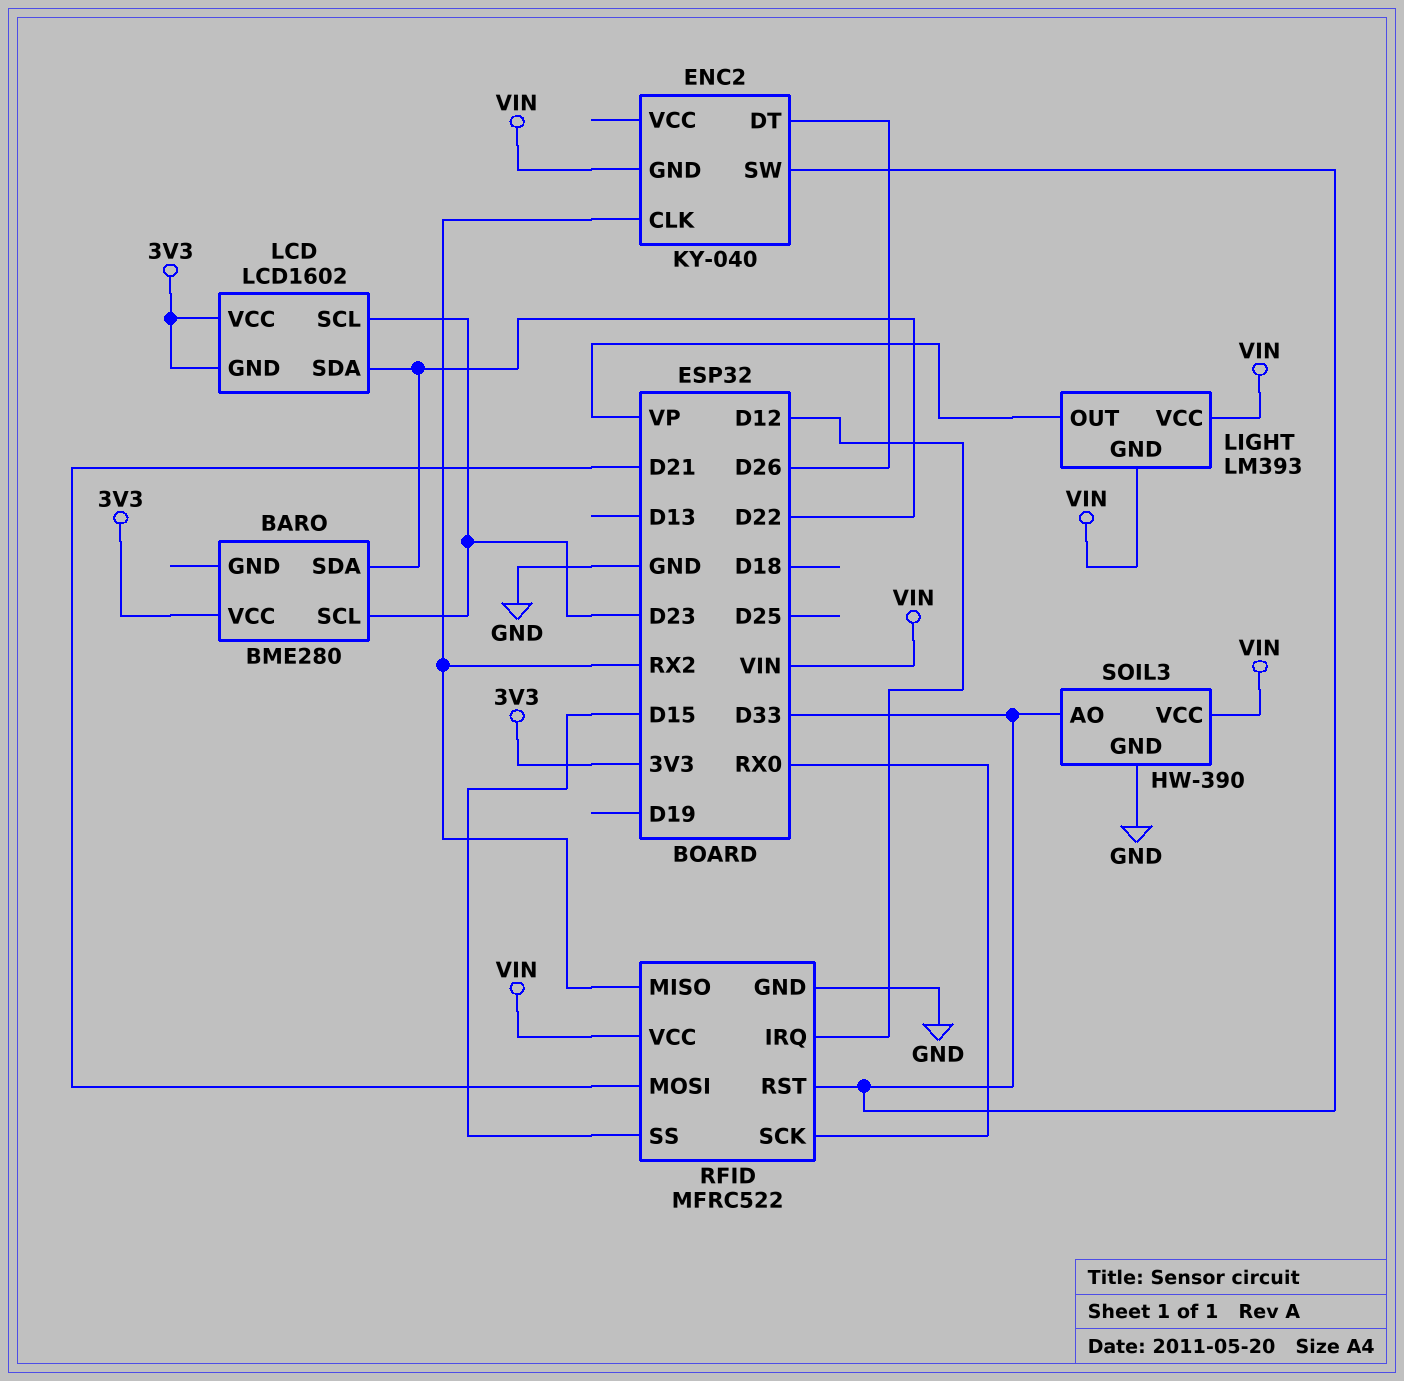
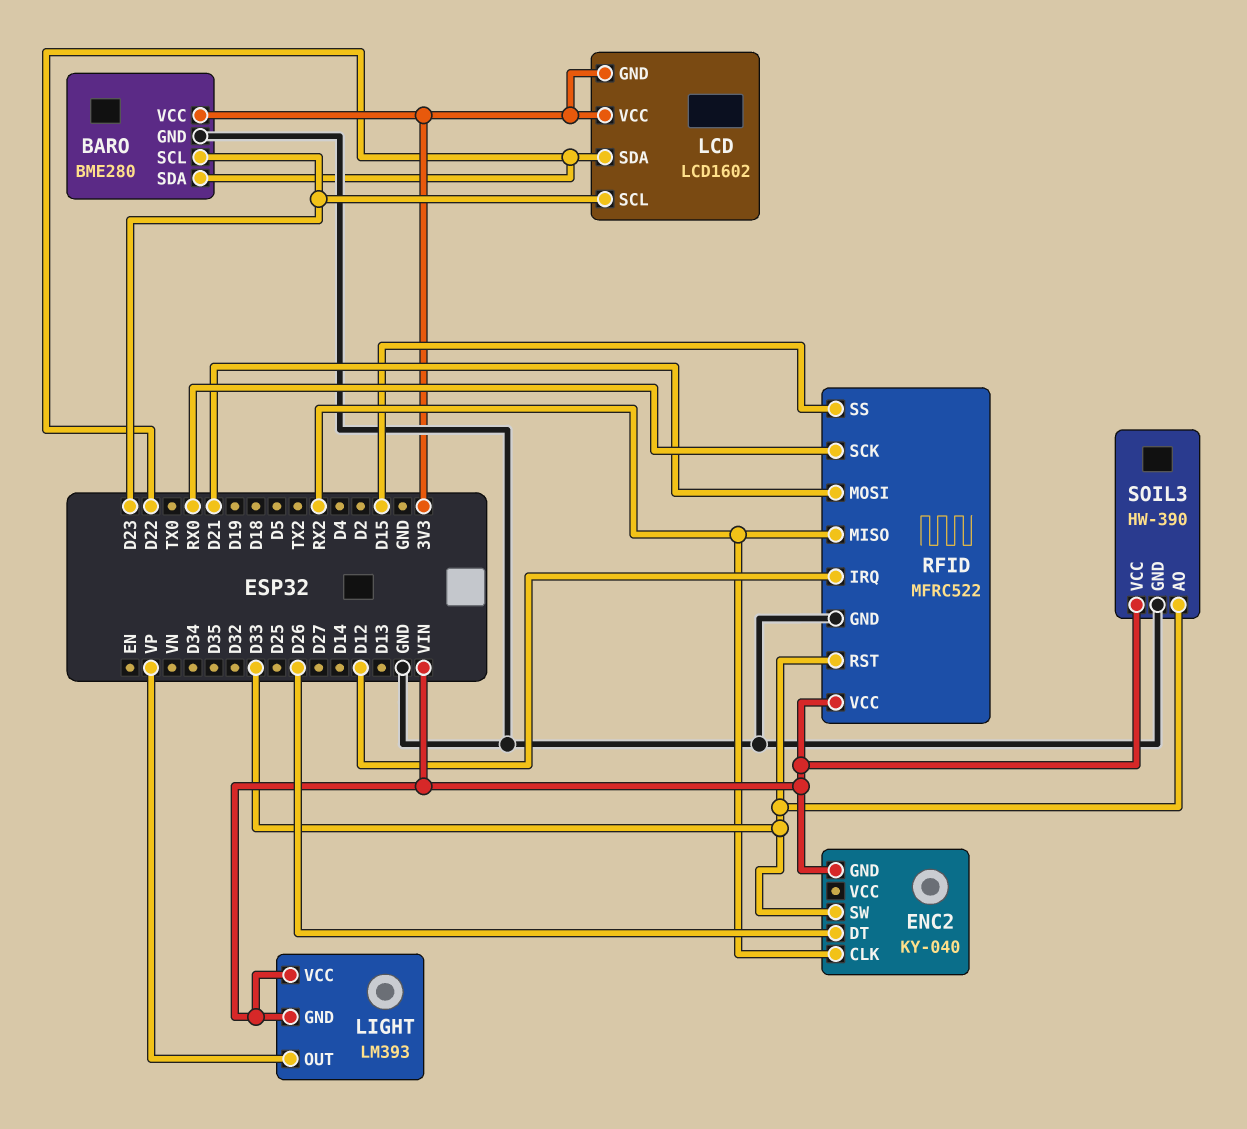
BARO pin GND: none -> GND

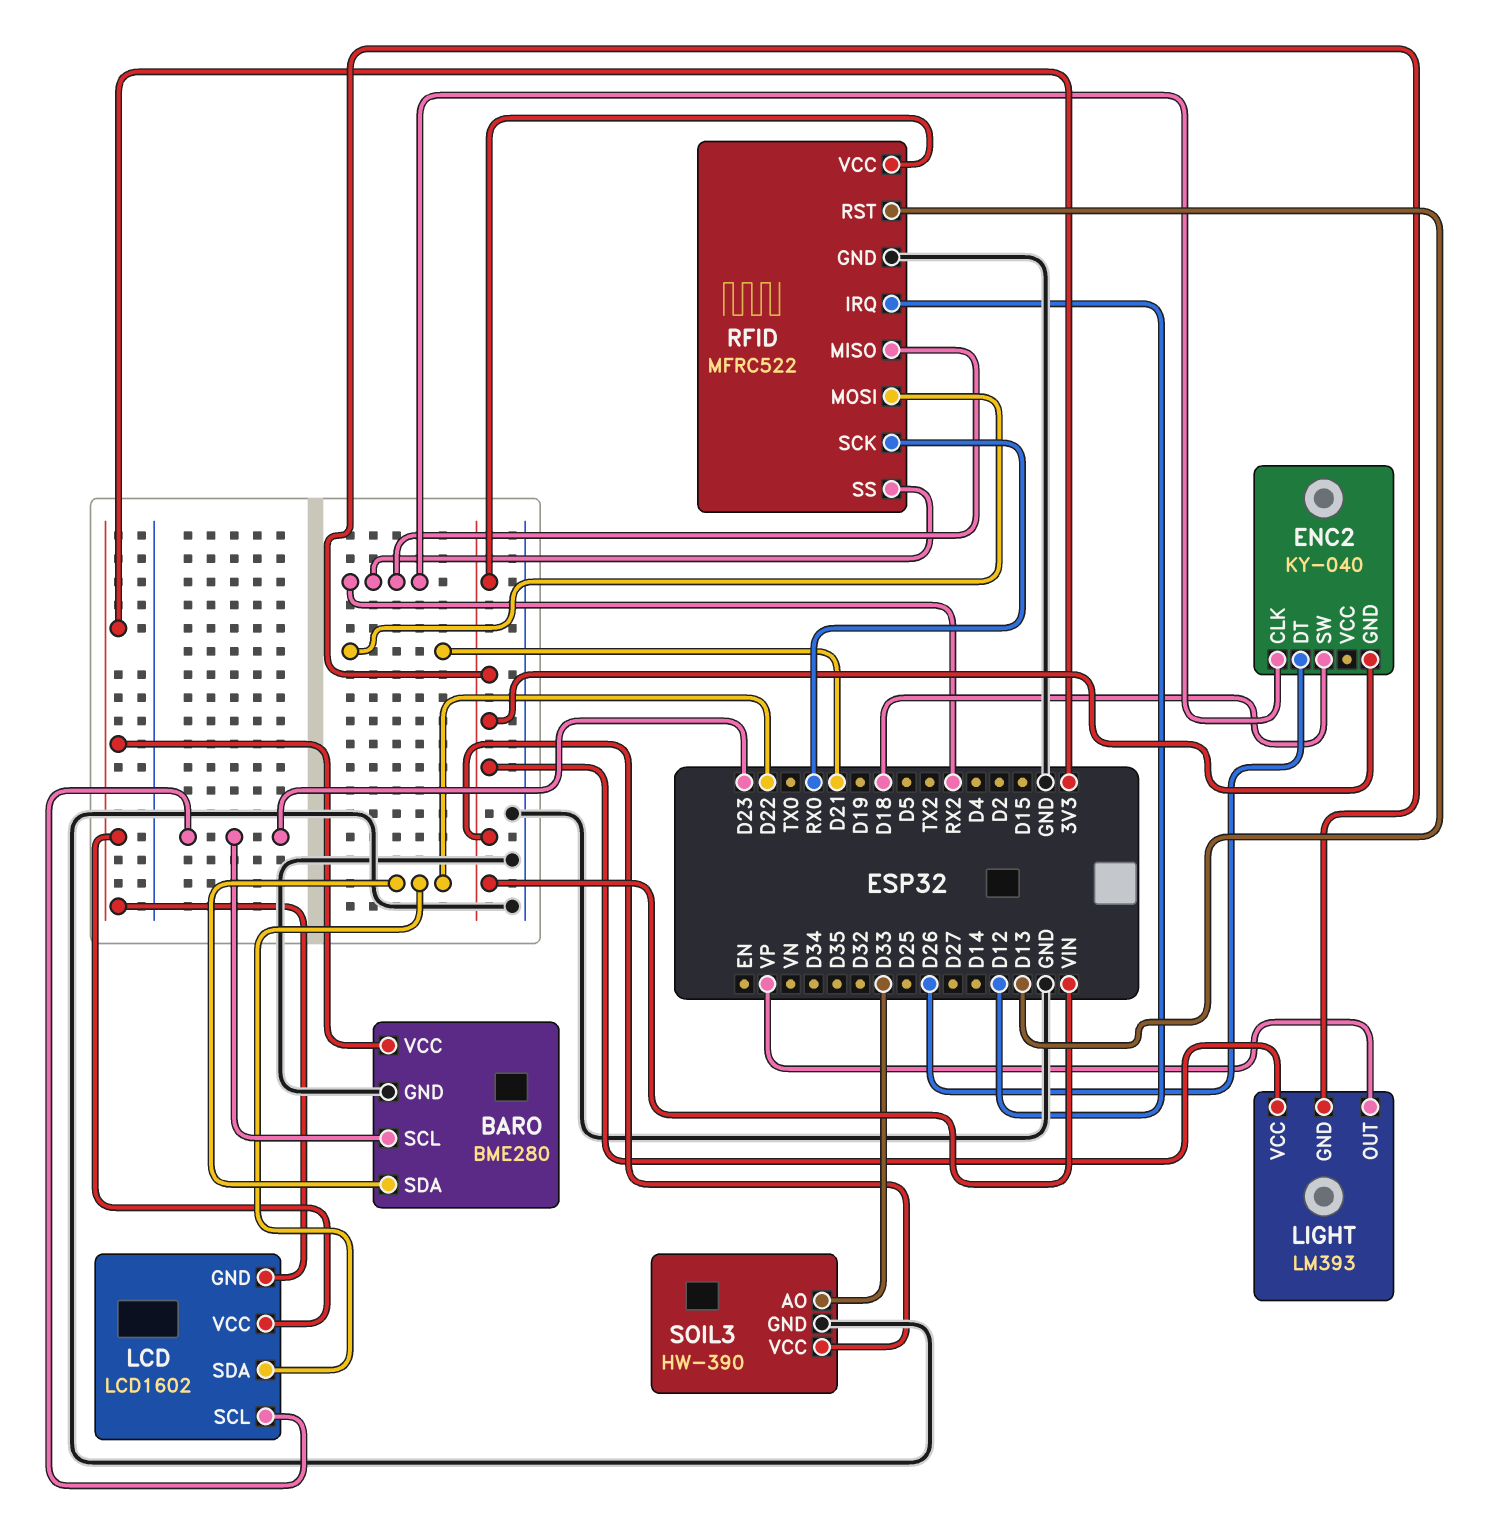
ENC2 pin SW: D33 -> D18
RFID pin RST: D33 -> D13
RFID pin SS: D15 -> RX2

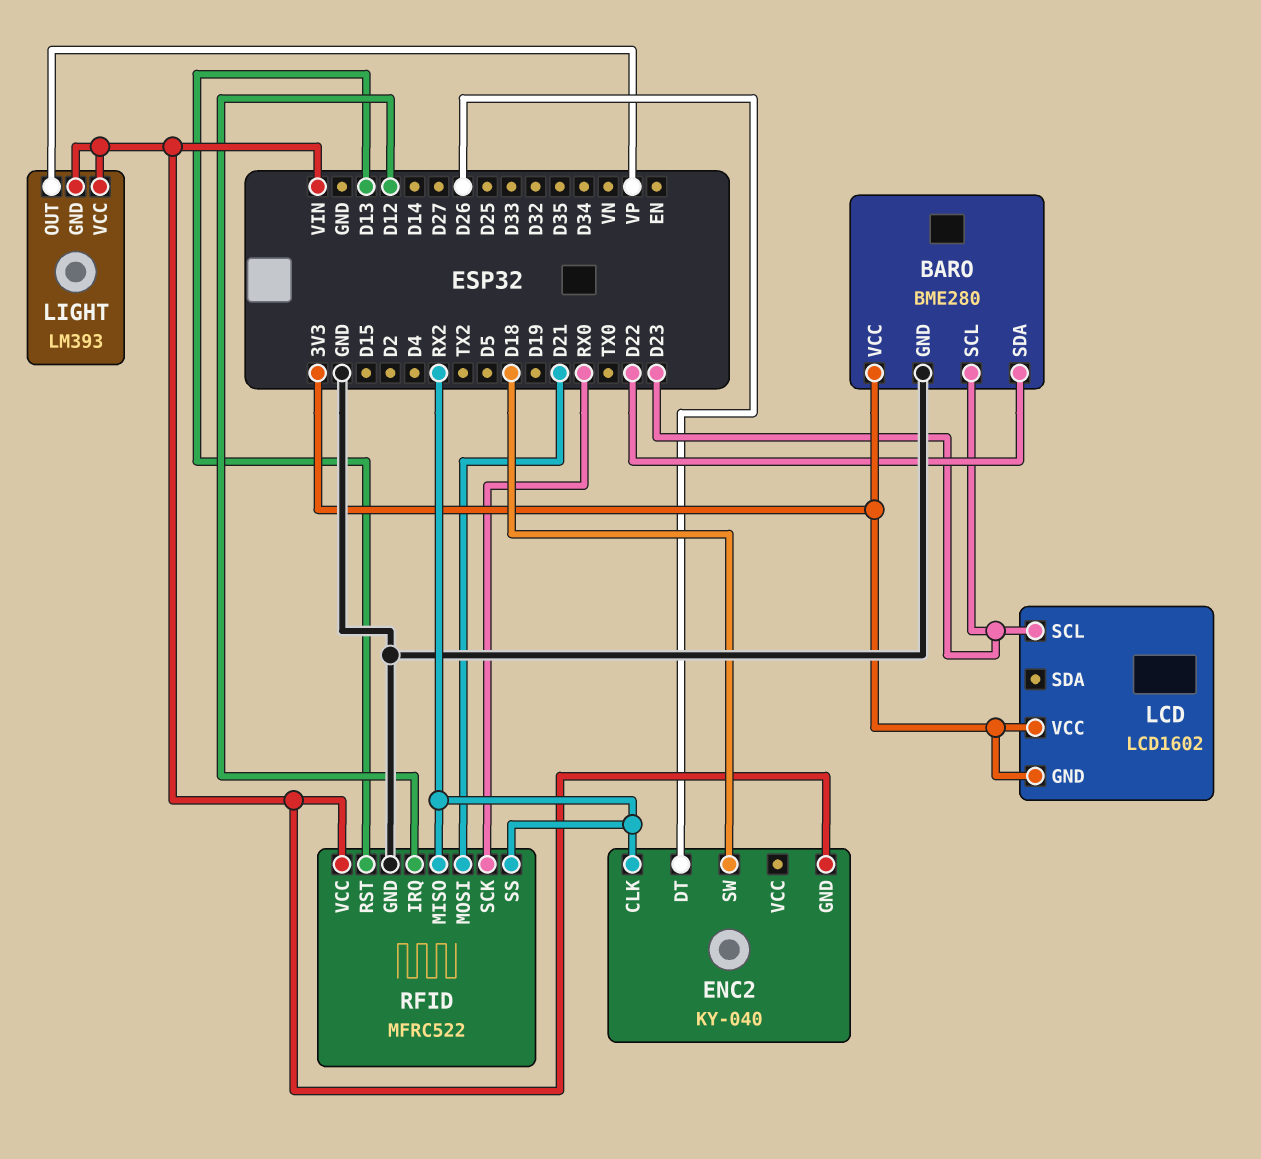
LCD pin SDA: D22 -> none
SOIL3: HW-390 -> none
SOIL3 pin AO: D33 -> none
SOIL3 pin GND: GND -> none
SOIL3 pin VCC: VIN -> none

